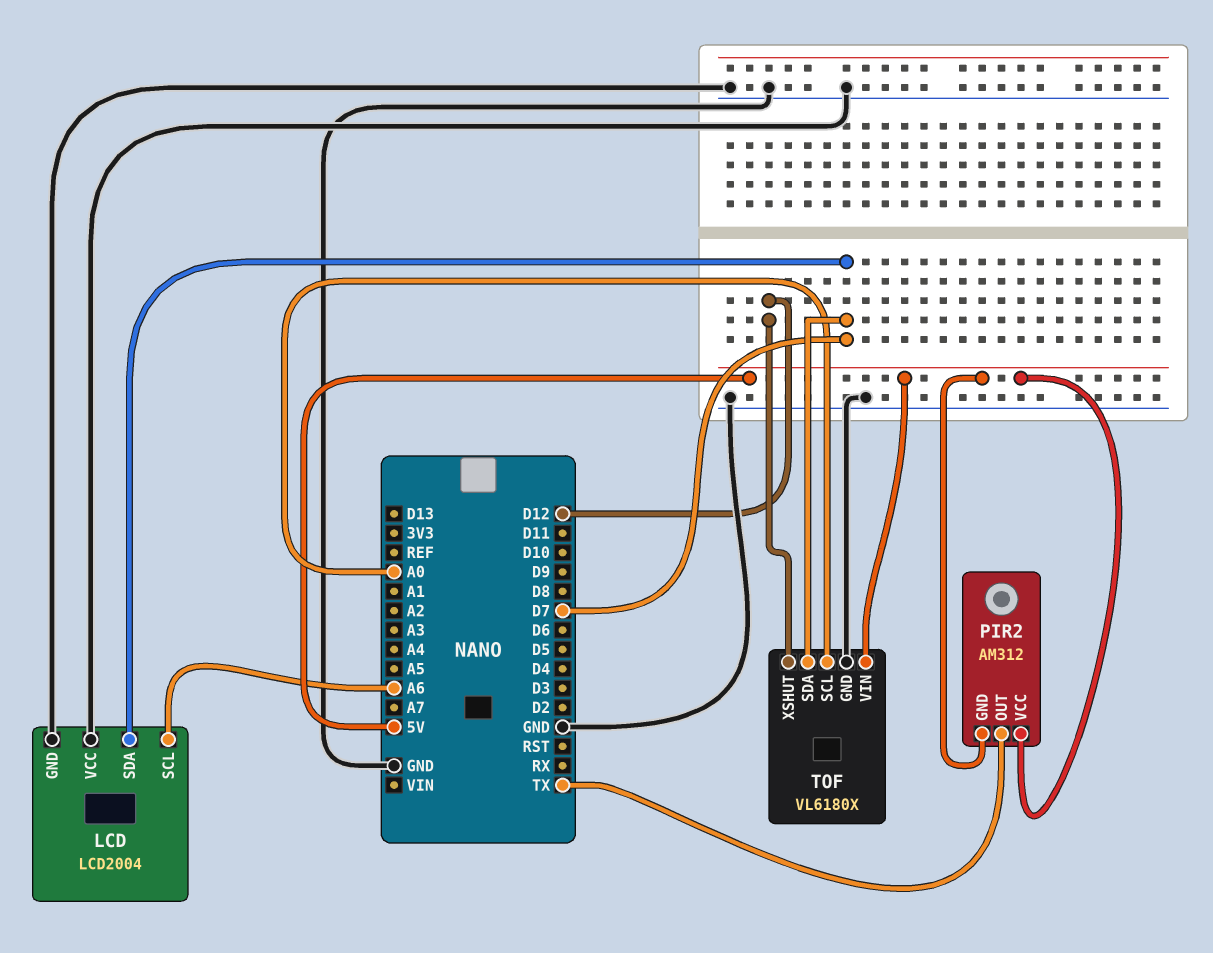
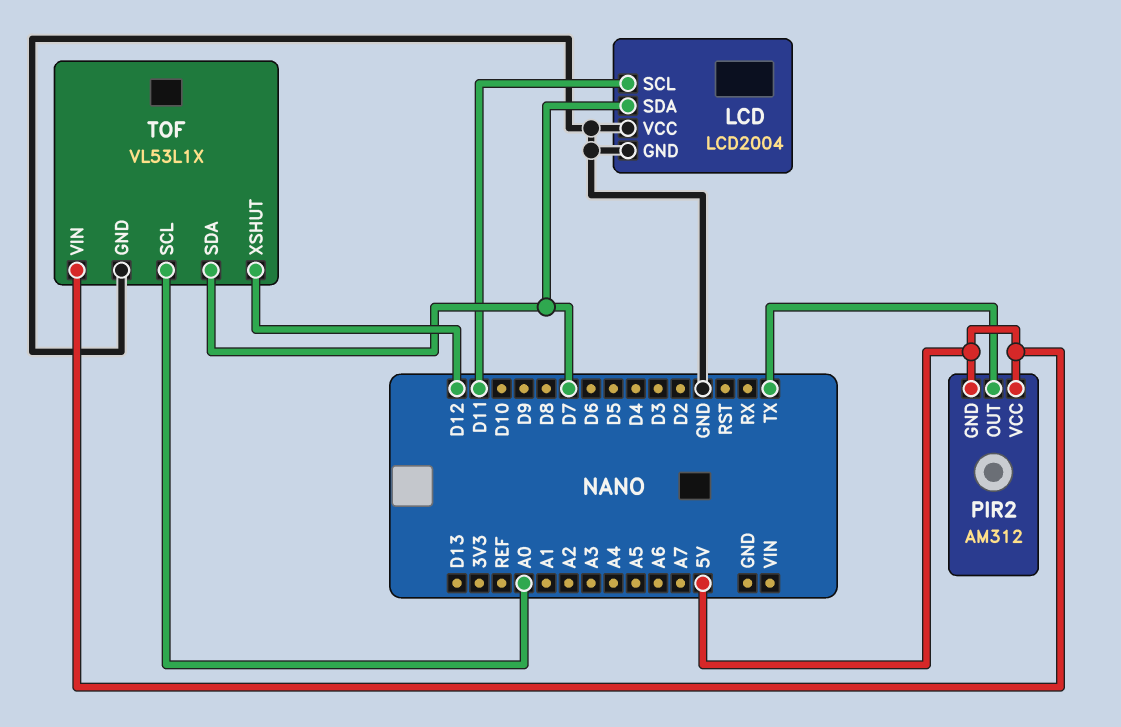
LCD pin SCL: A6 -> D11
TOF: VL6180X -> VL53L1X

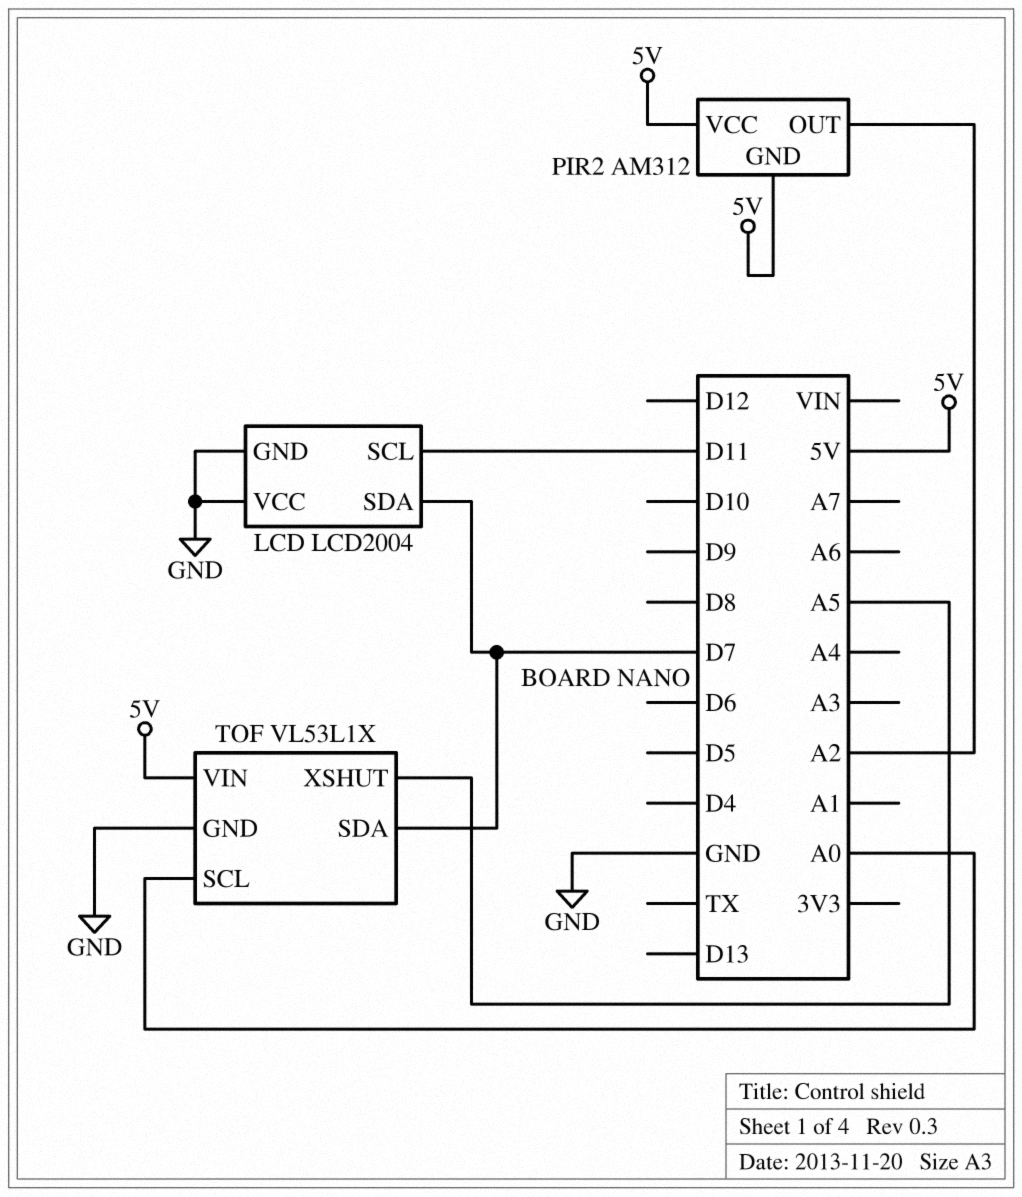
PIR2 pin OUT: TX -> A2
TOF pin XSHUT: D12 -> A5

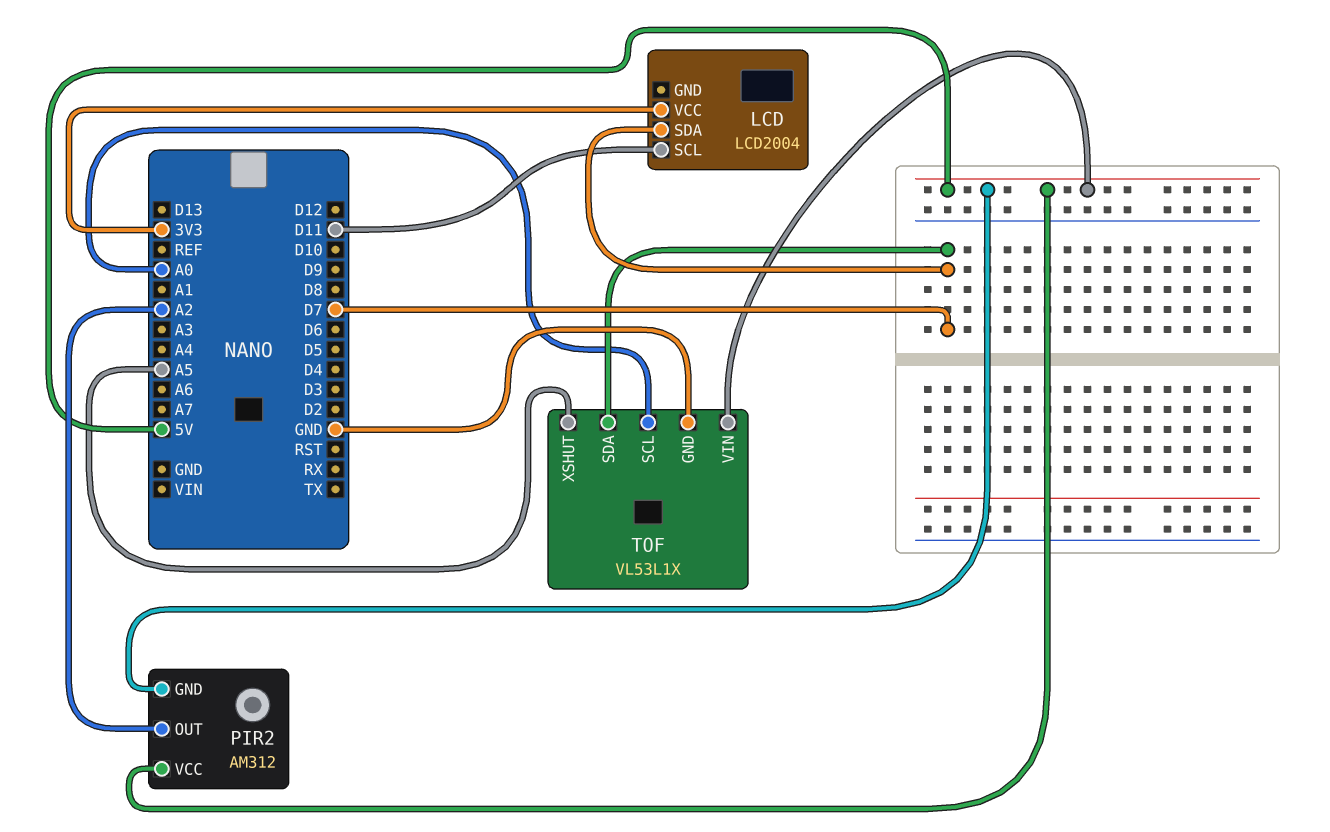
LCD pin GND: GND -> none
LCD pin VCC: GND -> 3V3

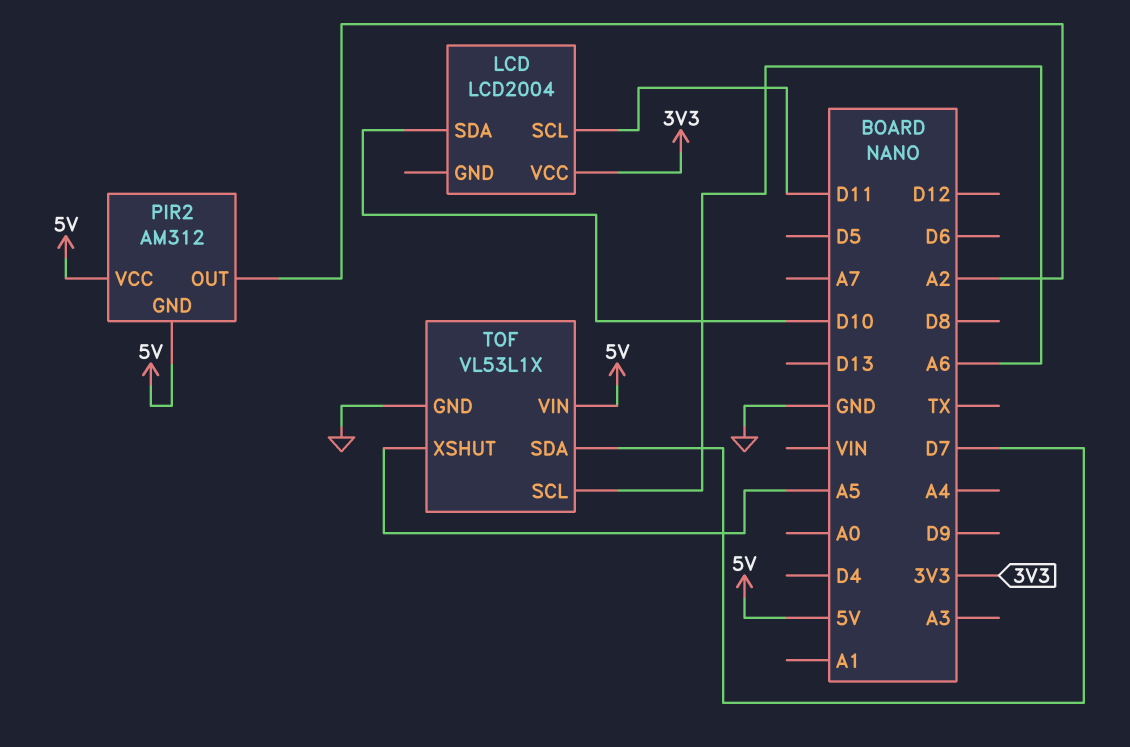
LCD pin SDA: D7 -> D10
TOF pin SCL: A0 -> A6

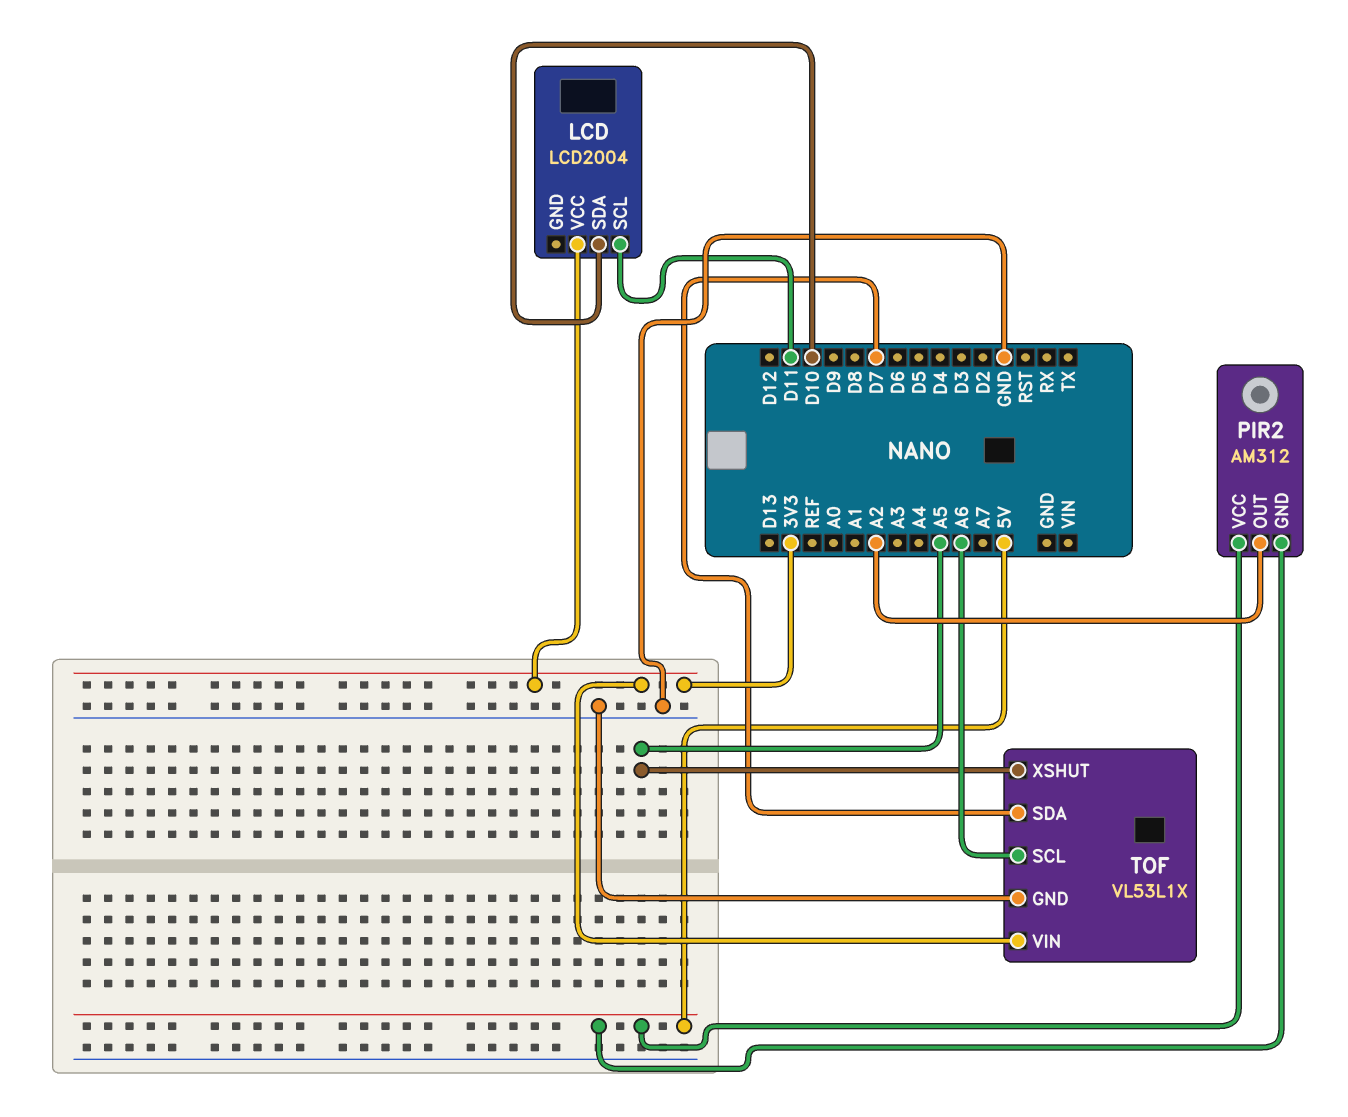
TOF pin VIN: 5V -> 3V3

